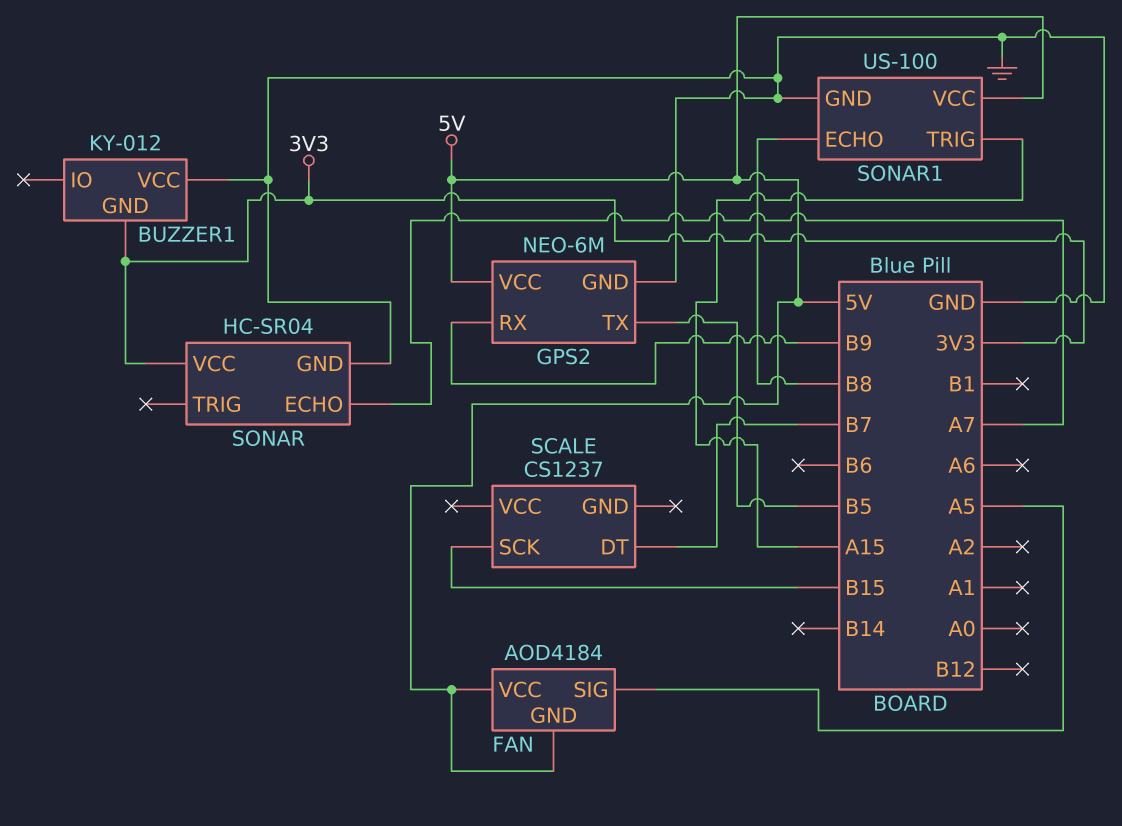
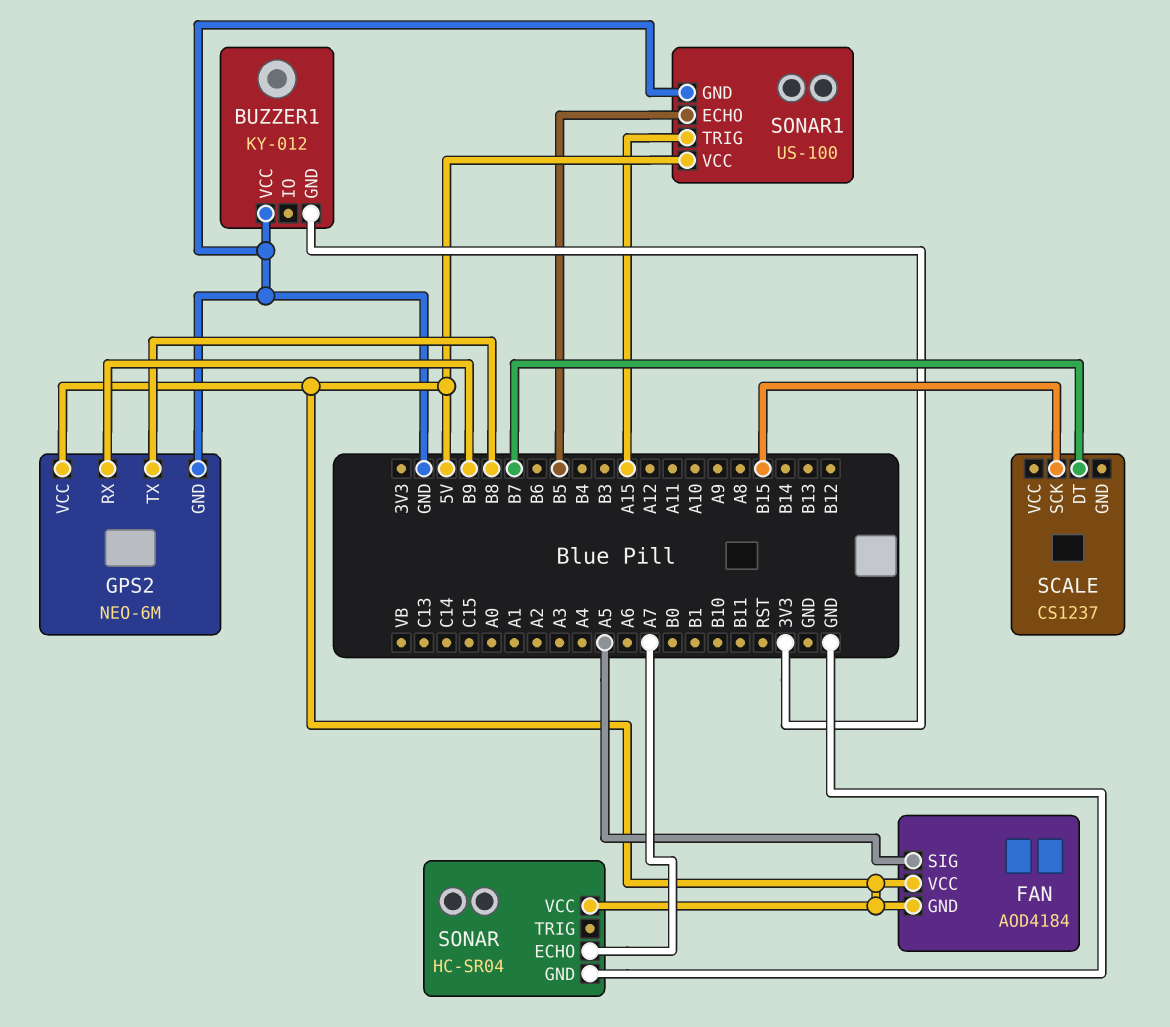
GPS2 pin TX: B5 -> B8
SONAR pin VCC: 3V3 -> 5V
SONAR1 pin ECHO: B8 -> B5

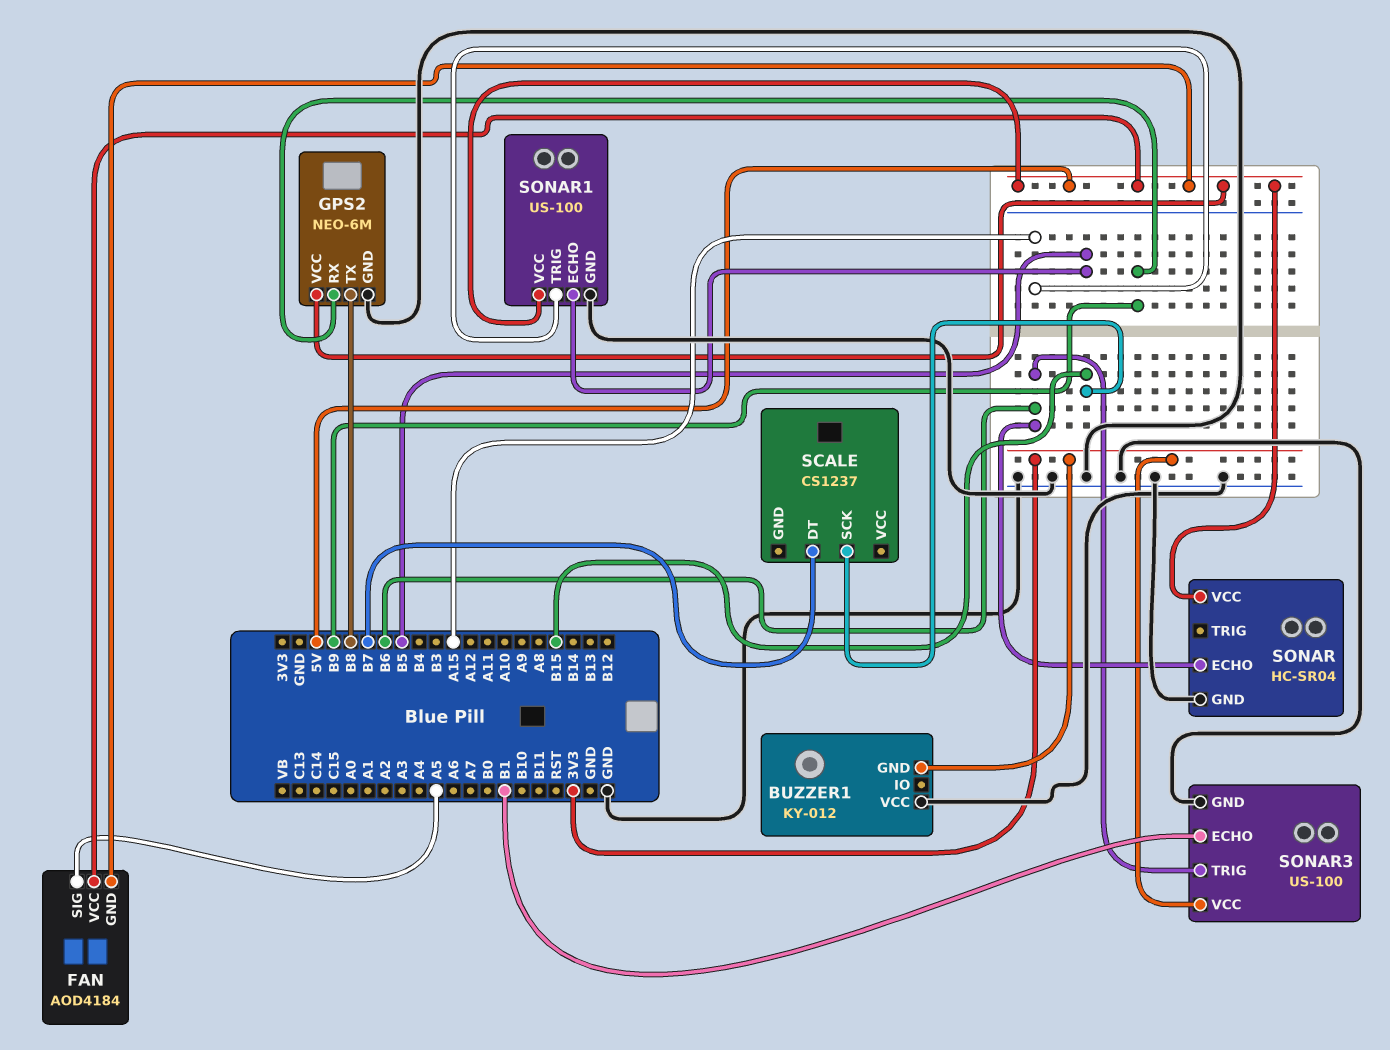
SONAR pin ECHO: A7 -> B6
SONAR3: none -> US-100
SONAR3 pin ECHO: none -> B1
SONAR3 pin GND: none -> GND
SONAR3 pin TRIG: none -> B6
SONAR3 pin VCC: none -> 3V3

